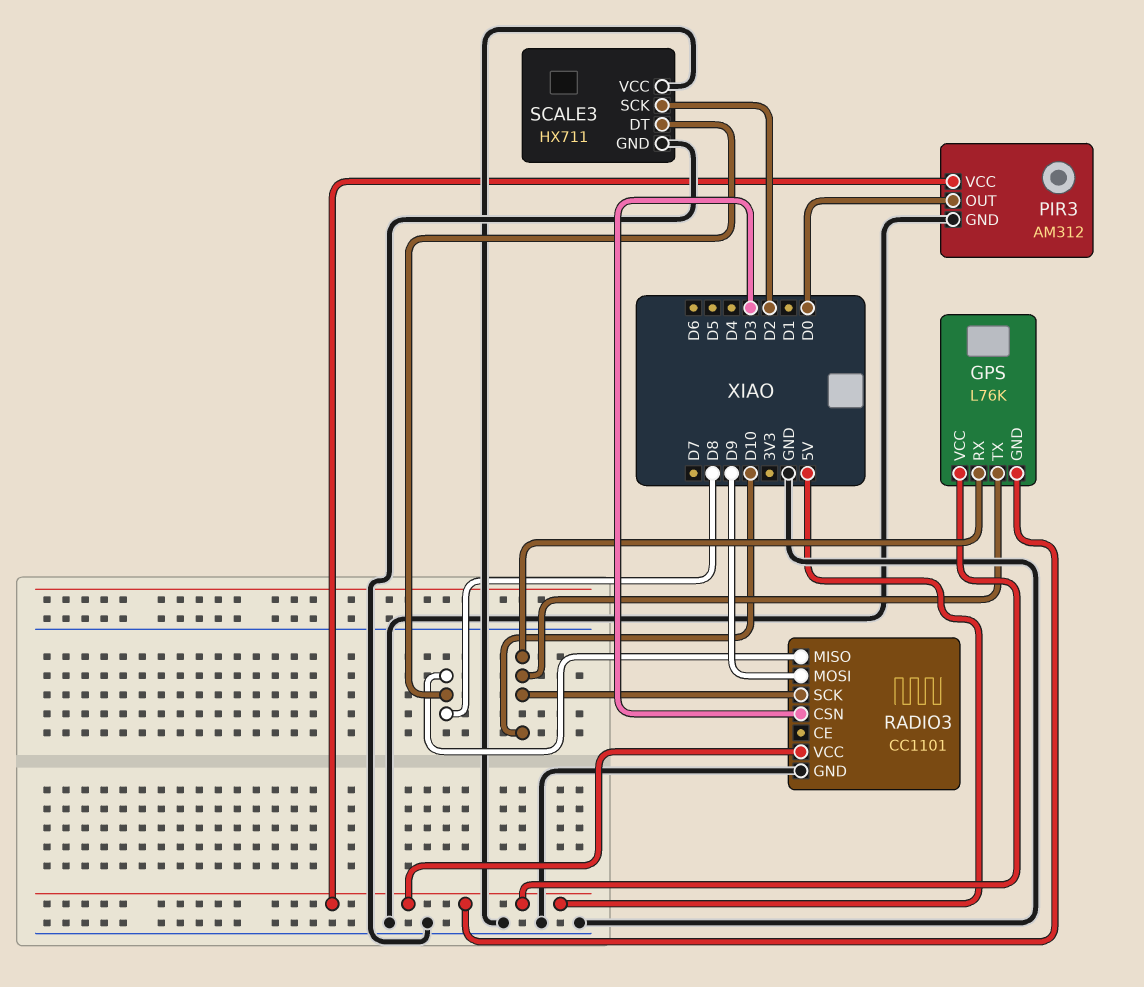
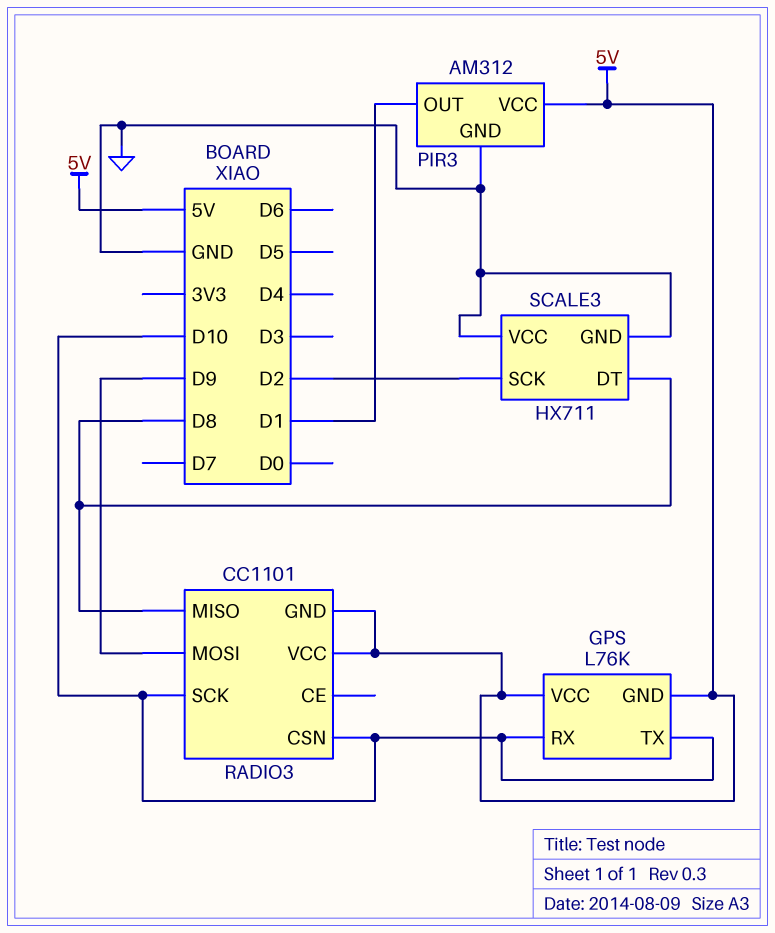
PIR3 pin OUT: D0 -> D1
RADIO3 pin CSN: D3 -> D10
RADIO3 pin GND: GND -> 5V

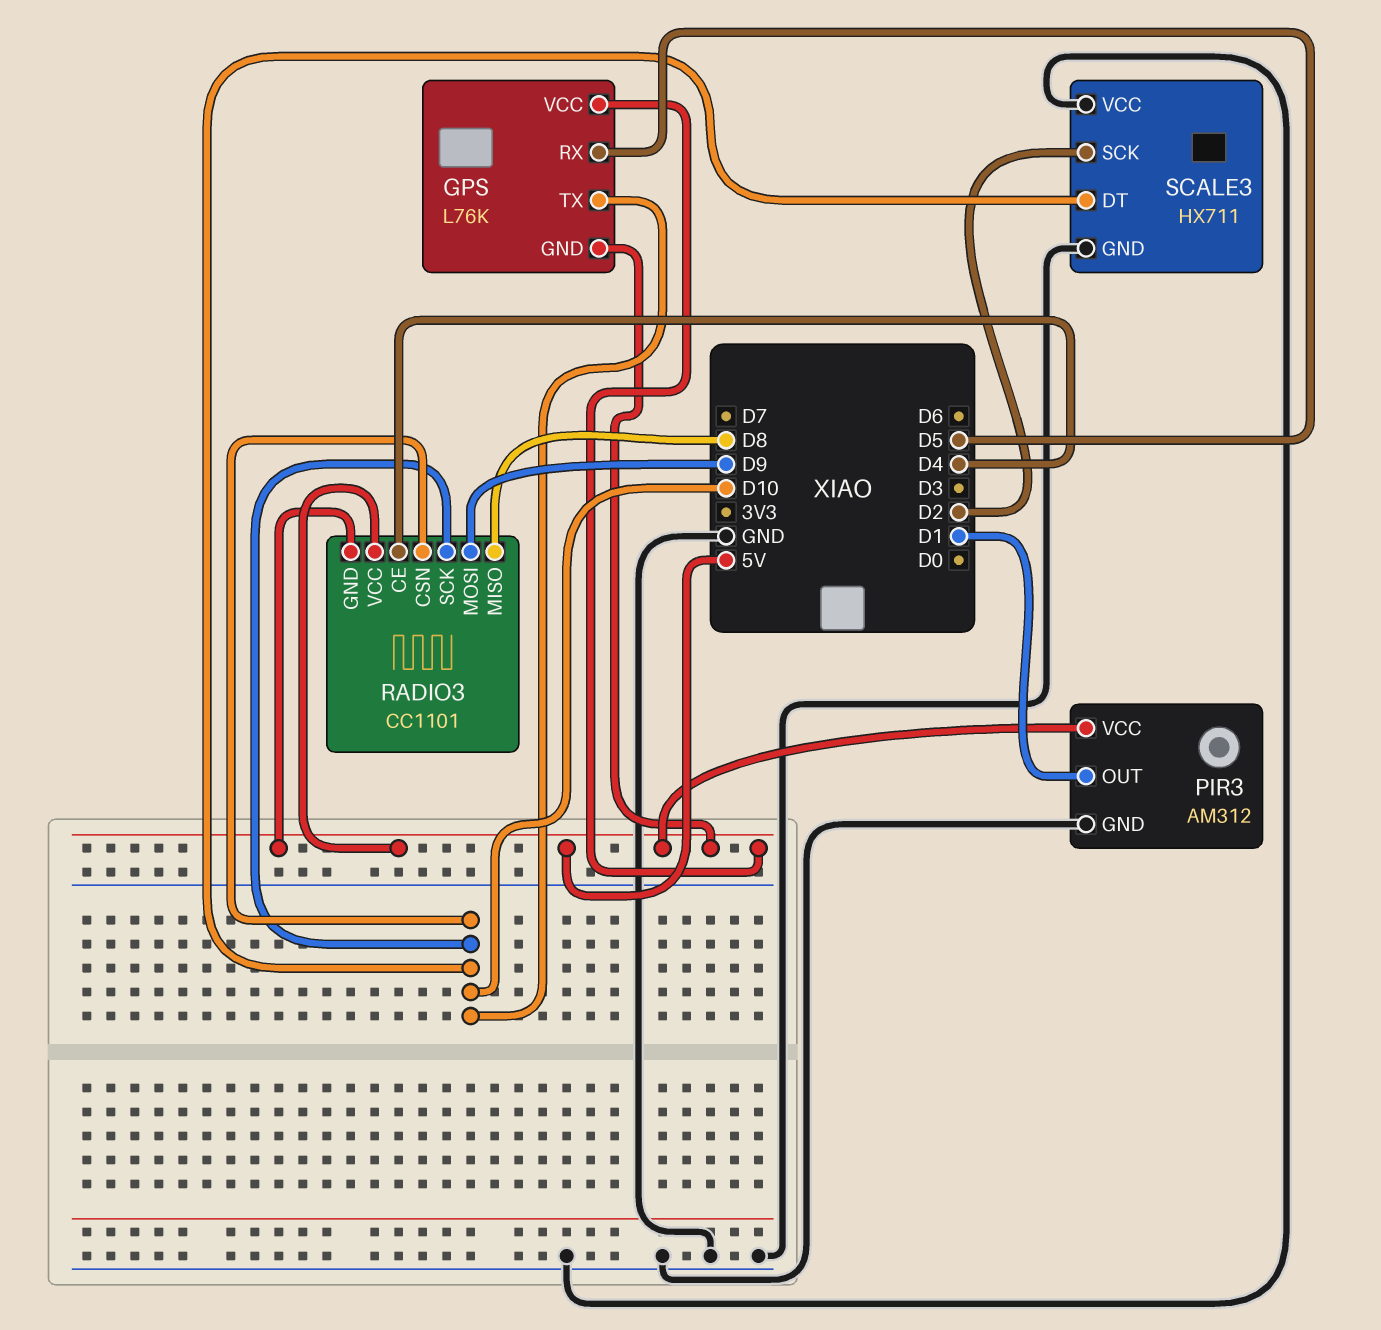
GPS pin RX: D10 -> D5
RADIO3 pin CE: none -> D4
SCALE3 pin DT: D8 -> D10

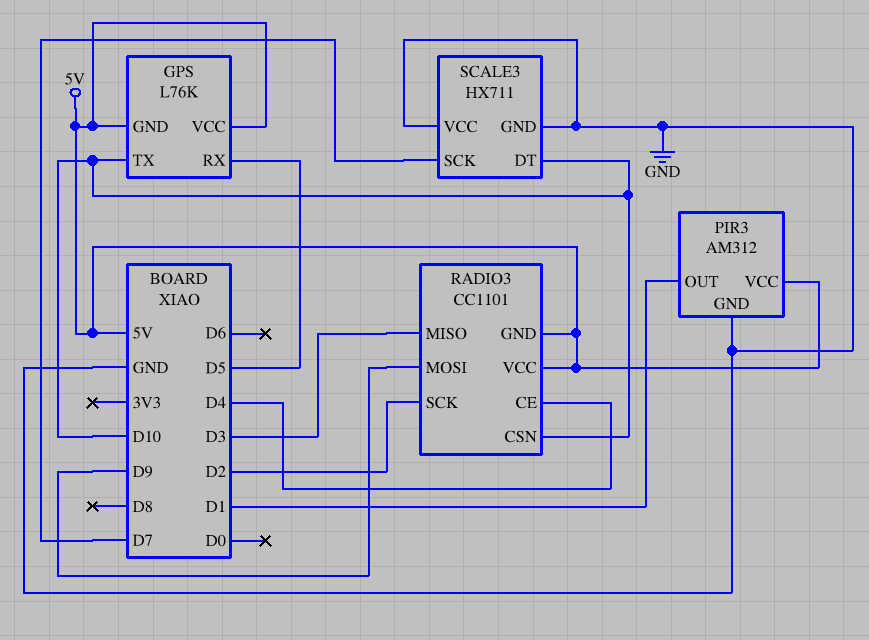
RADIO3 pin MISO: D8 -> D3
RADIO3 pin SCK: D10 -> D2
SCALE3 pin SCK: D2 -> D7

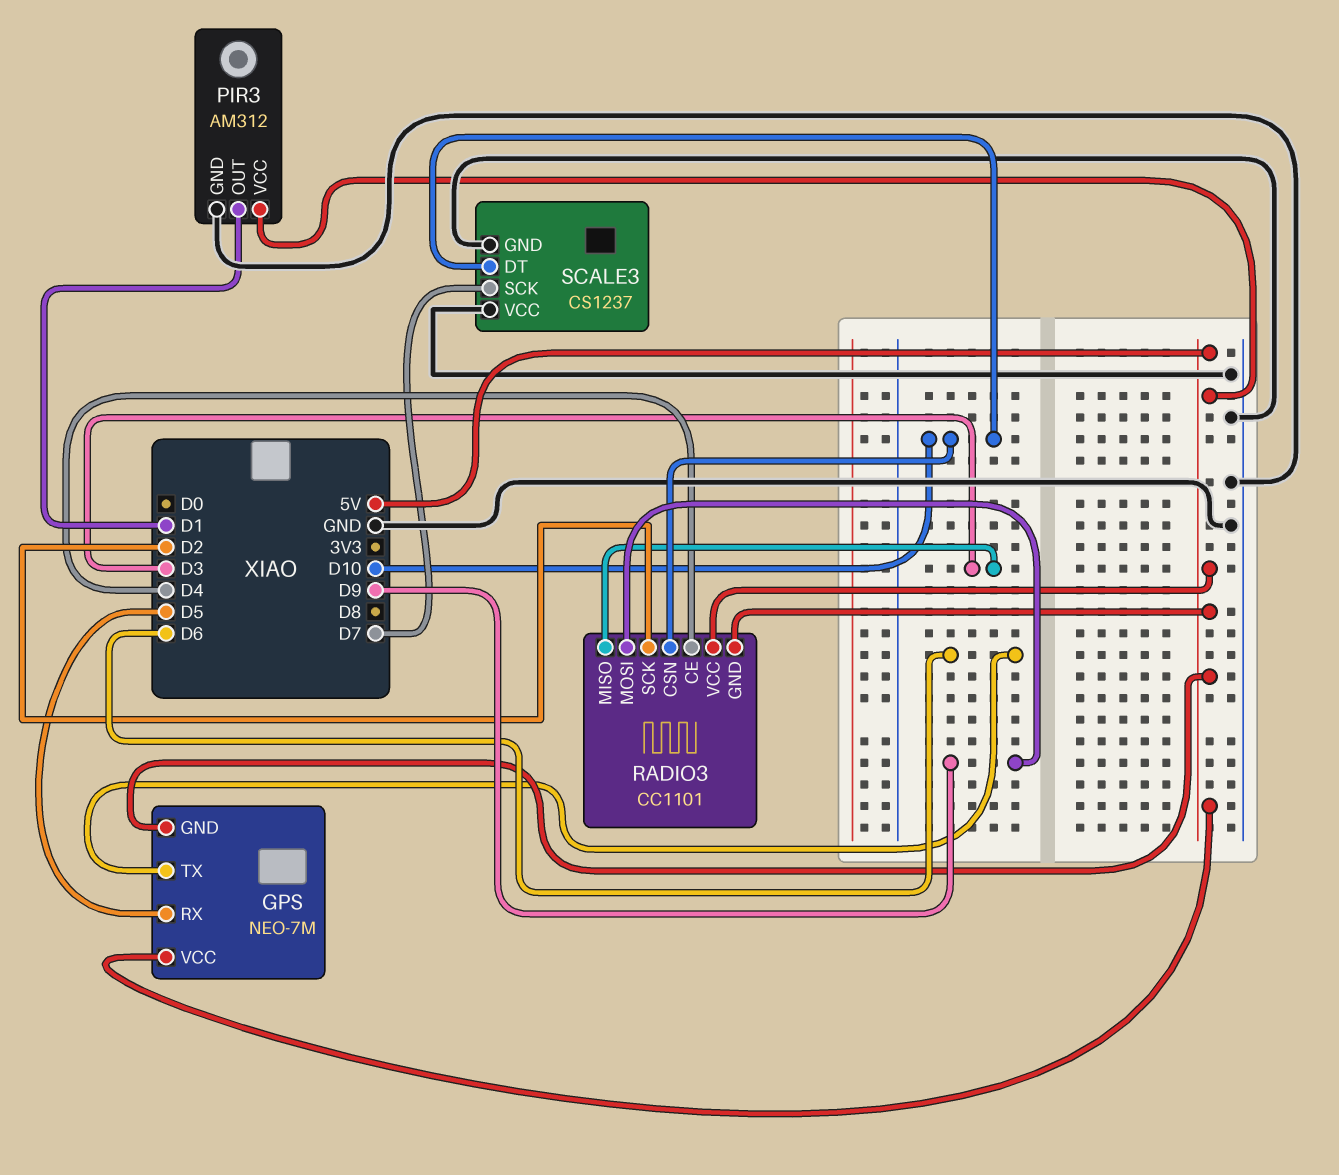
GPS: L76K -> NEO-7M
GPS pin TX: D10 -> D6
SCALE3: HX711 -> CS1237

